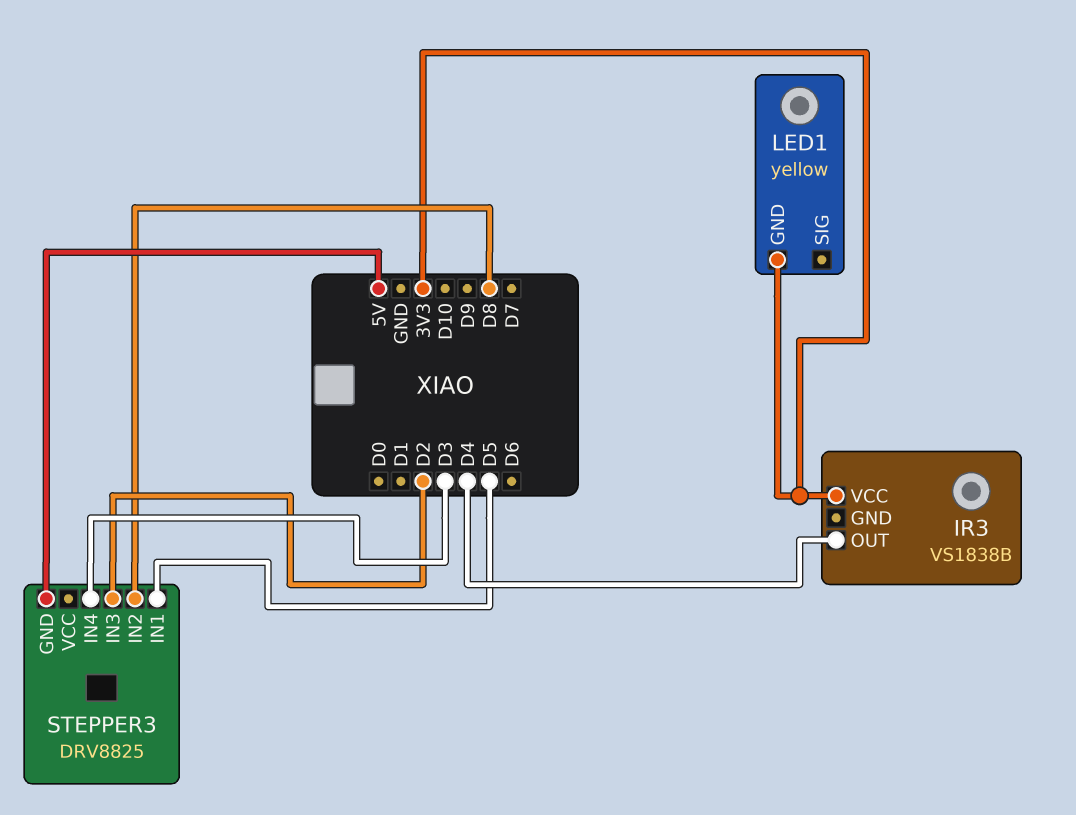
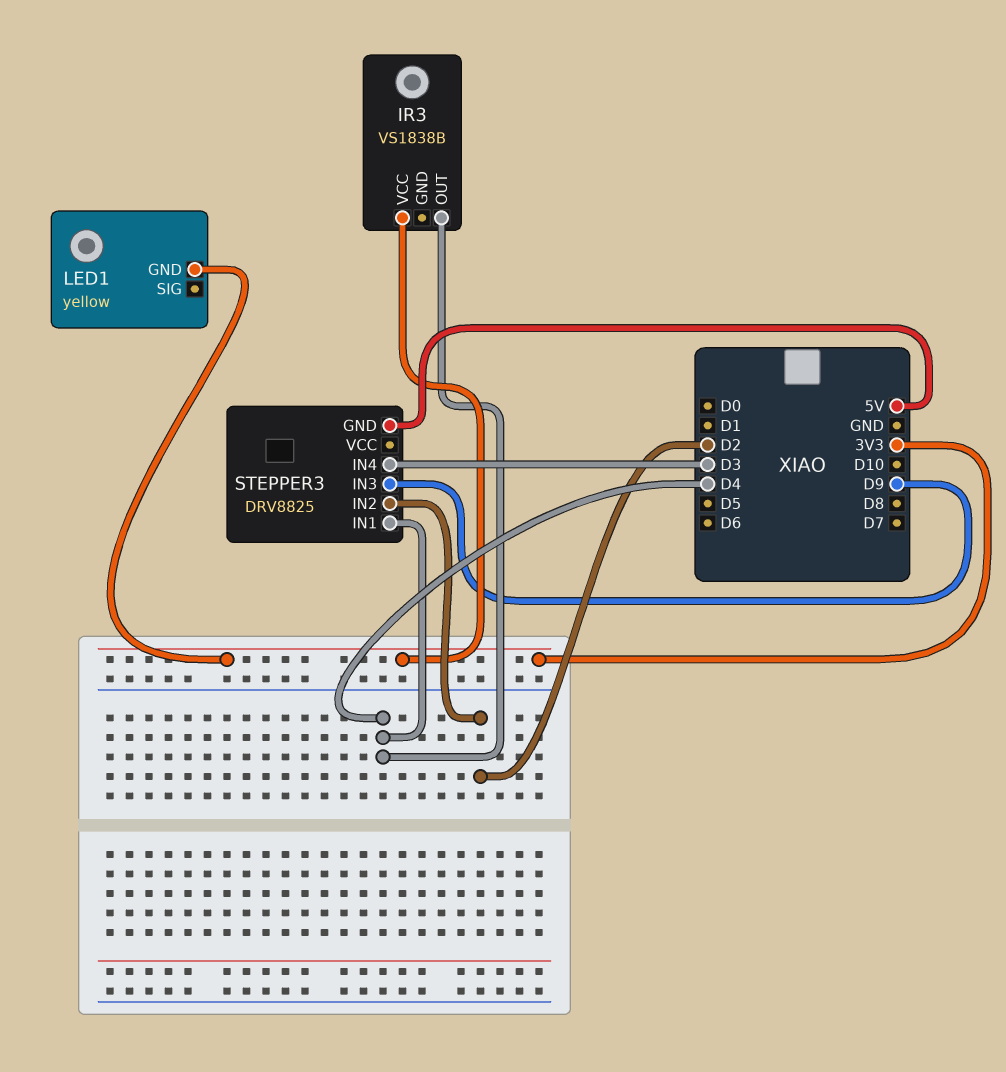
STEPPER3 pin IN1: D5 -> D4
STEPPER3 pin IN2: D8 -> D2
STEPPER3 pin IN3: D2 -> D9

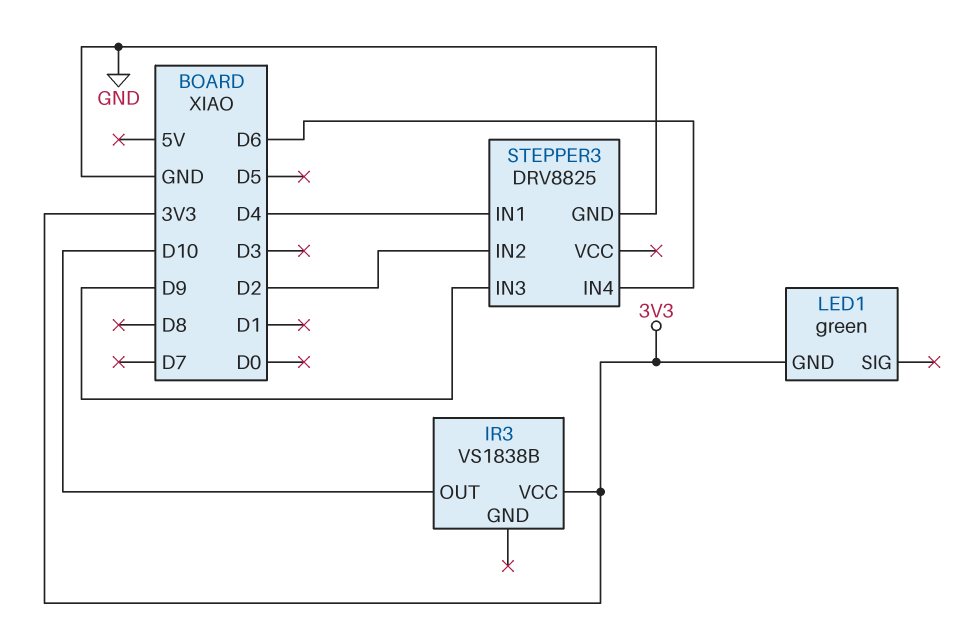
IR3 pin OUT: D4 -> D10
LED1: yellow -> green
STEPPER3 pin GND: 5V -> GND
STEPPER3 pin IN4: D3 -> D6

